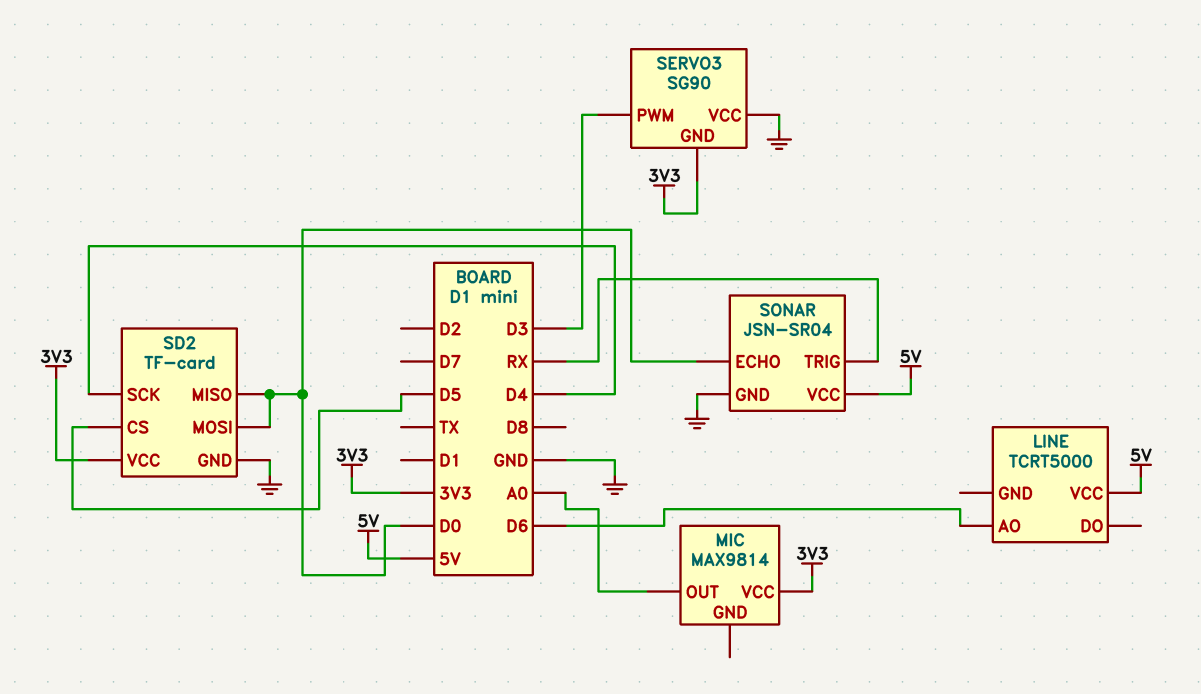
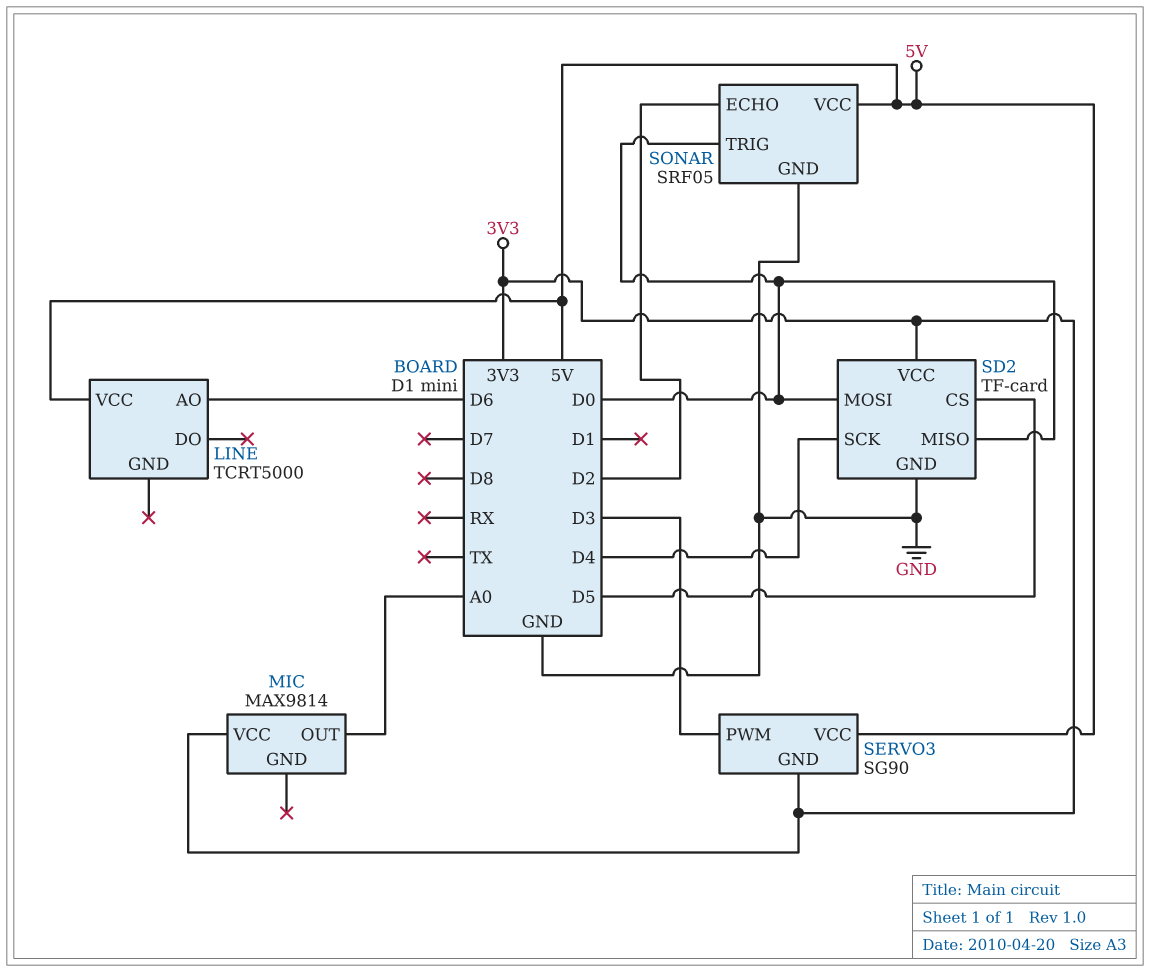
SERVO3 pin VCC: GND -> 5V
SONAR: JSN-SR04 -> SRF05
SONAR pin ECHO: D0 -> D2
SONAR pin TRIG: RX -> D0

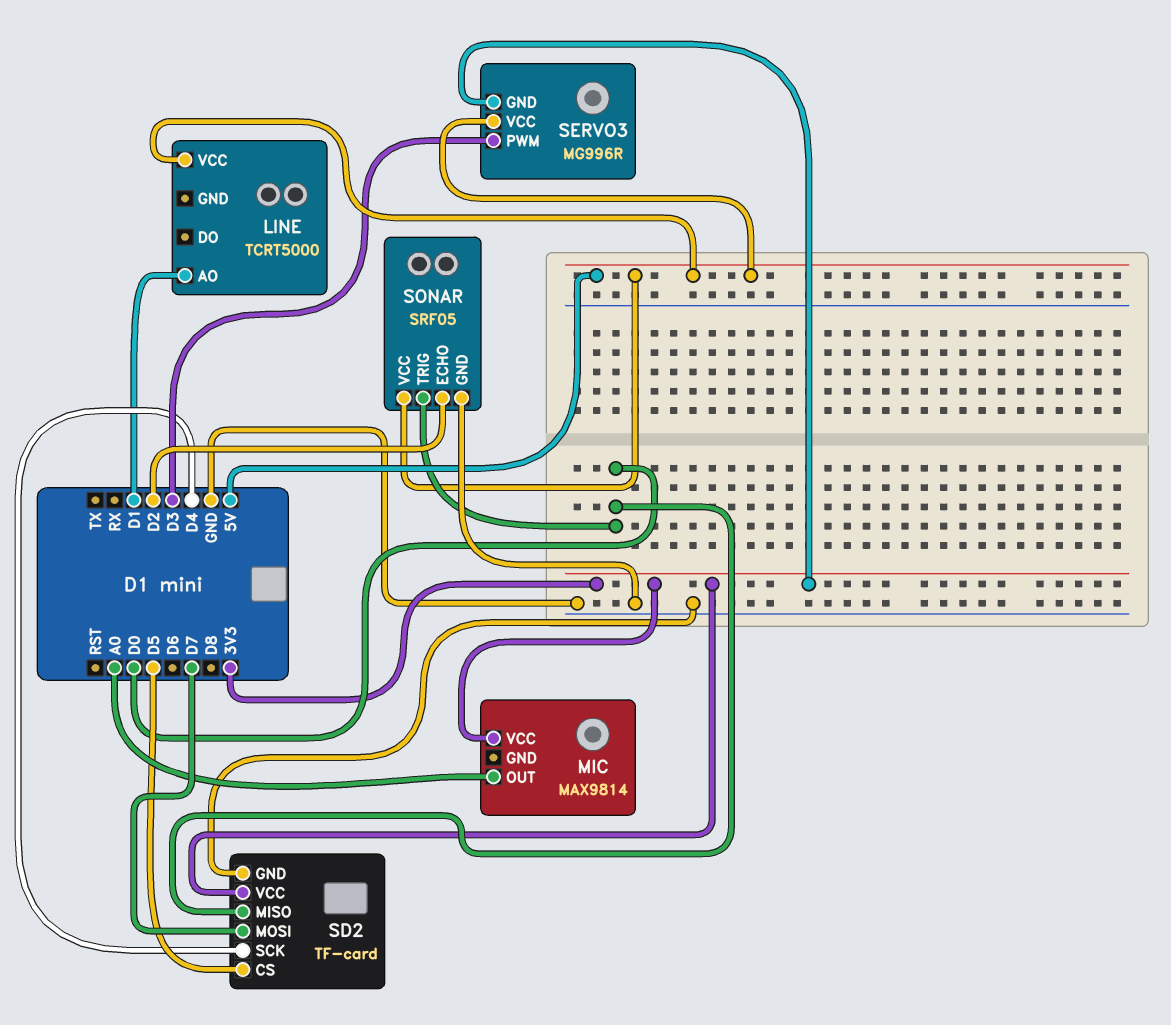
LINE pin AO: D6 -> D1
SD2 pin MOSI: D0 -> D7
SERVO3: SG90 -> MG996R

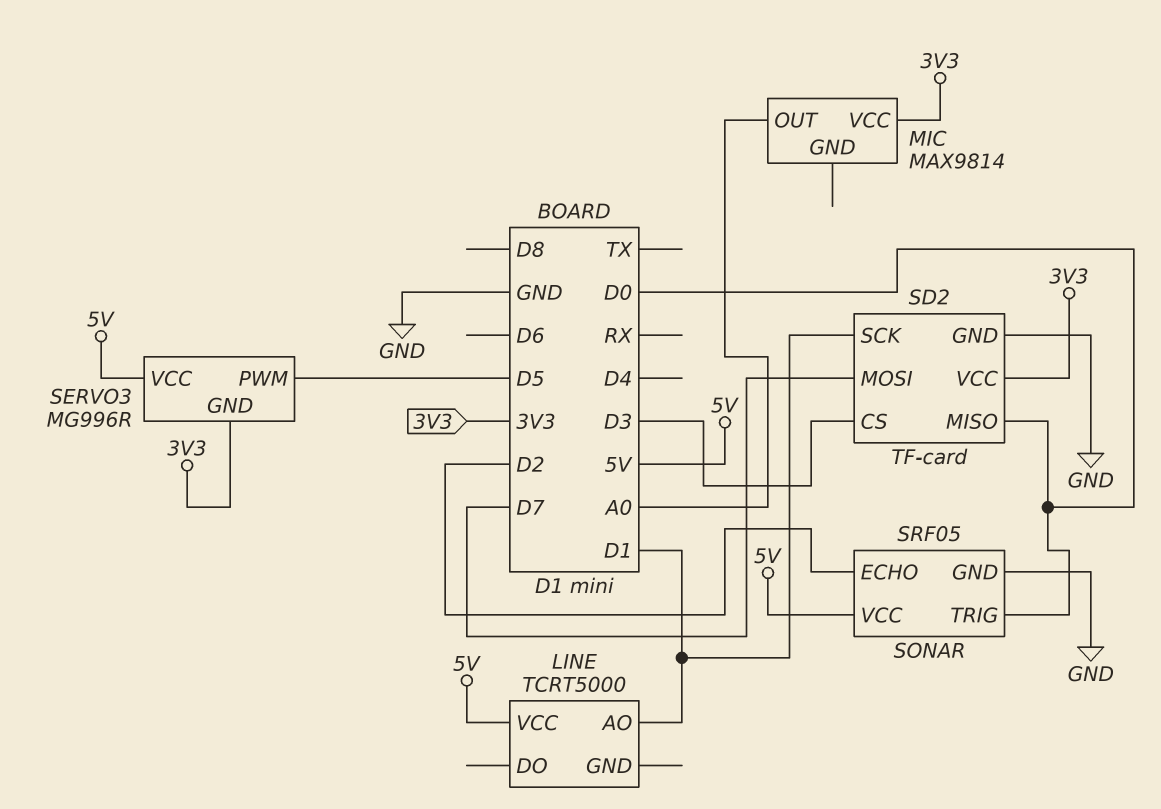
SD2 pin CS: D5 -> D3
SD2 pin SCK: D4 -> D1
SERVO3 pin PWM: D3 -> D5

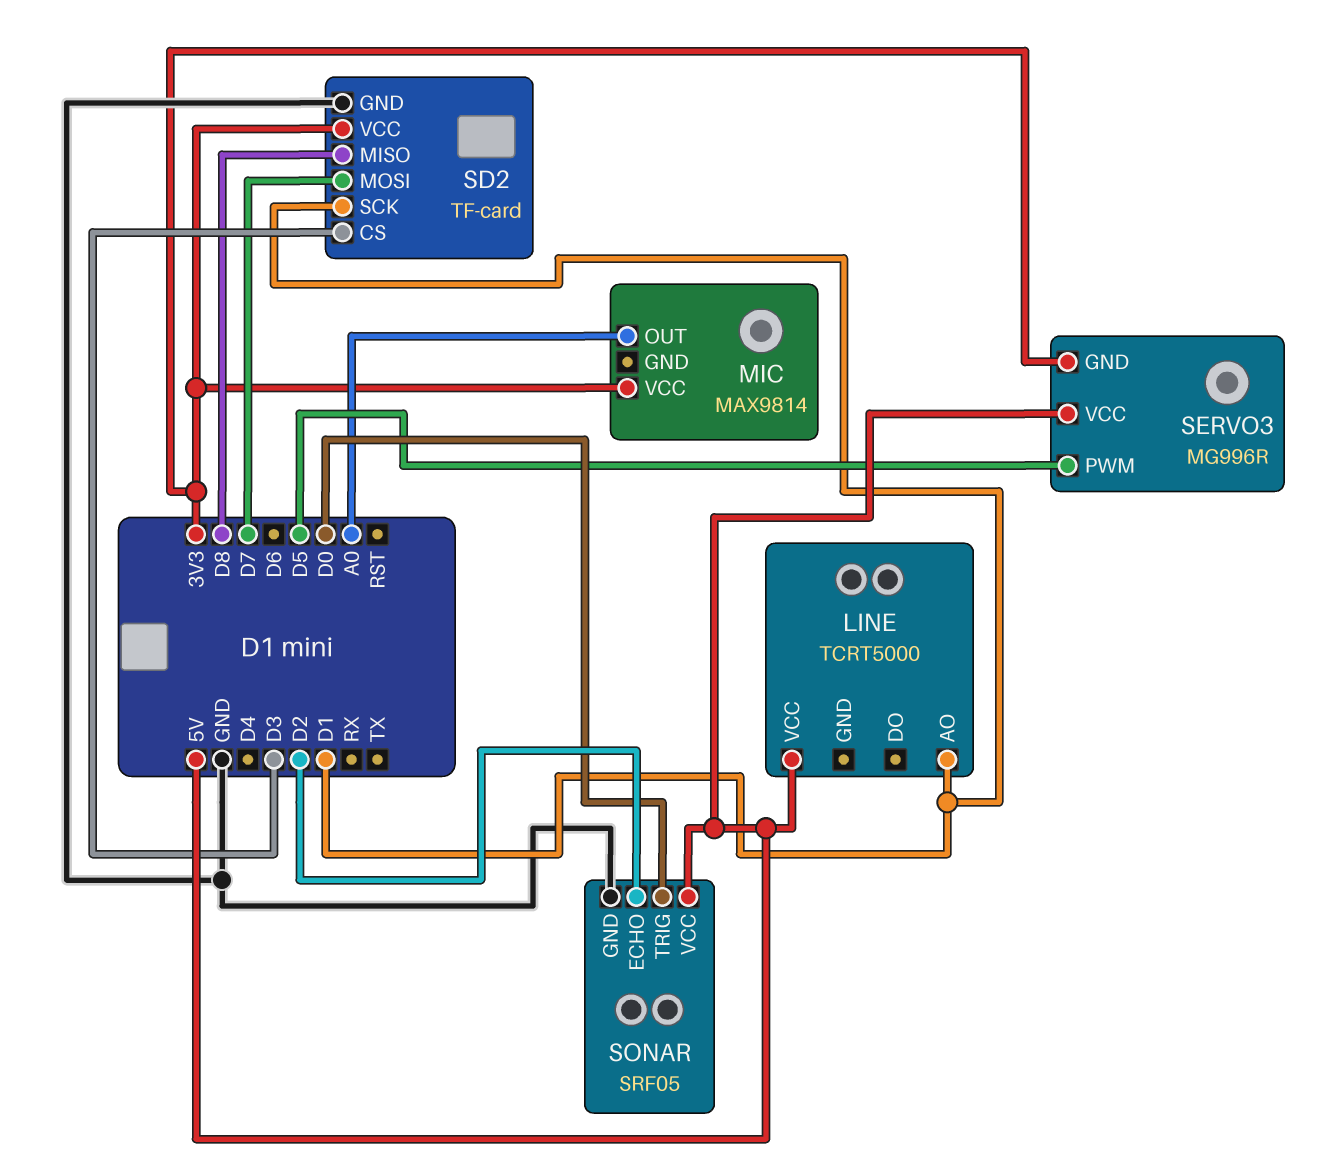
SD2 pin MISO: D0 -> D8

